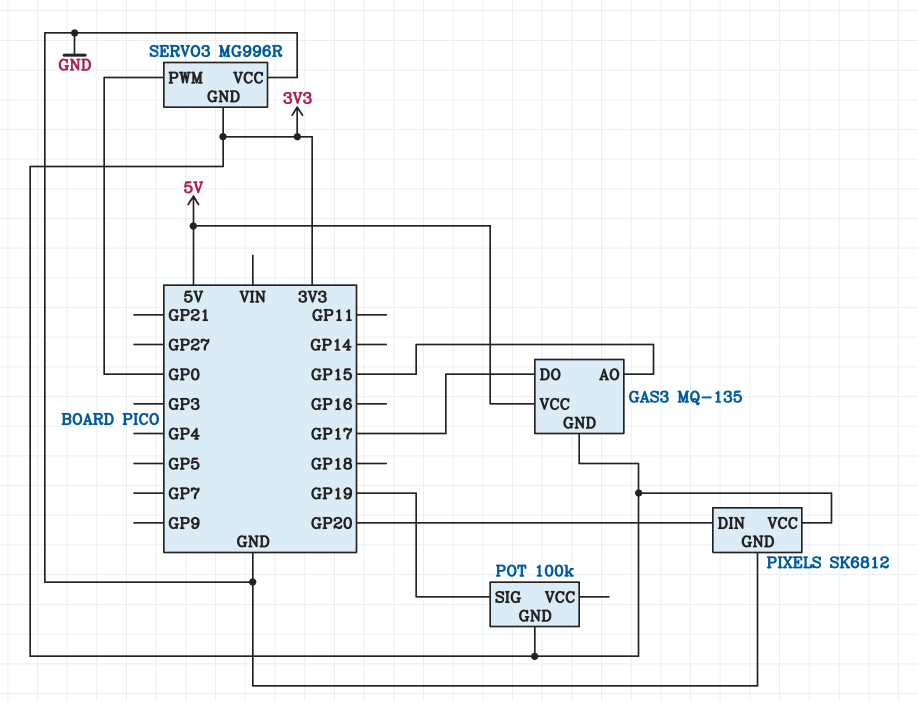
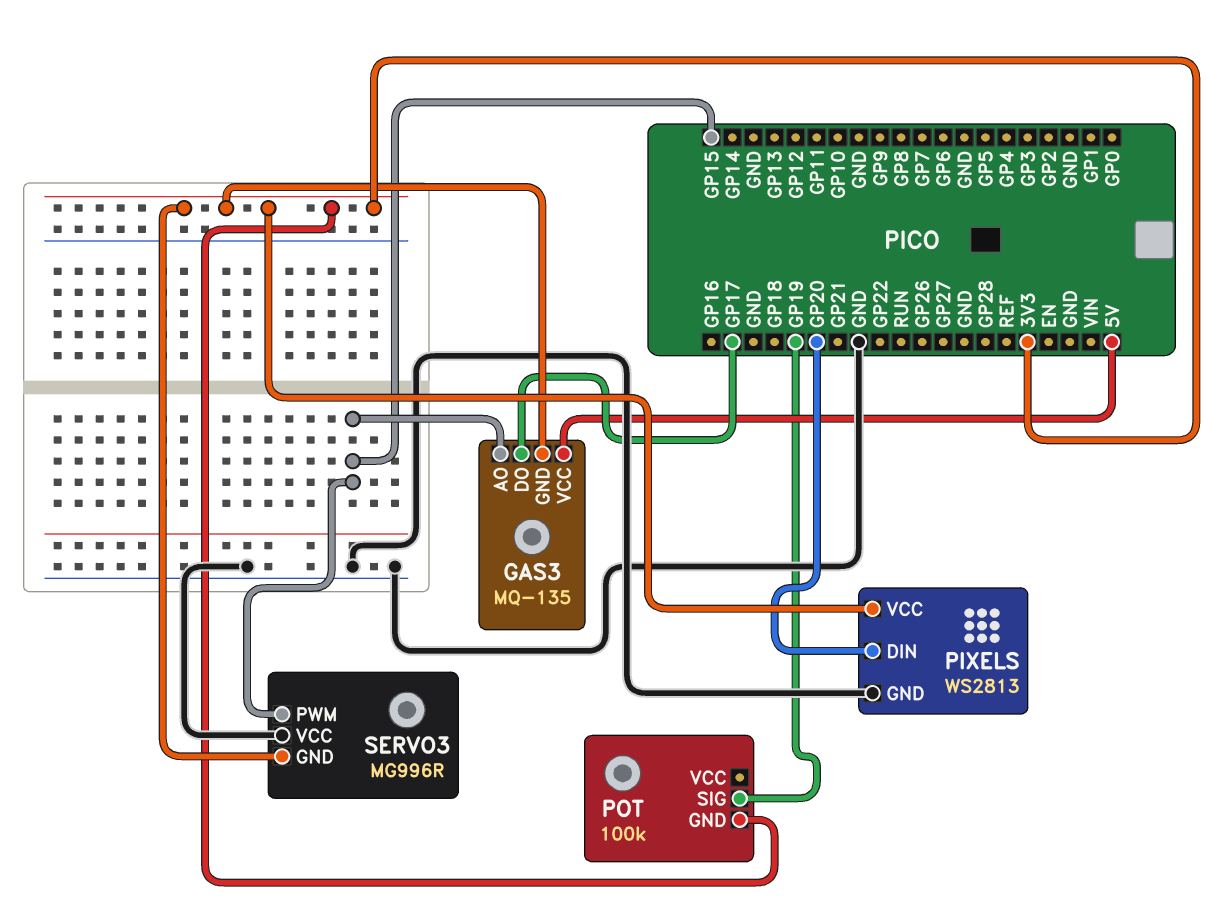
PIXELS: SK6812 -> WS2813
SERVO3 pin PWM: GP0 -> GP15

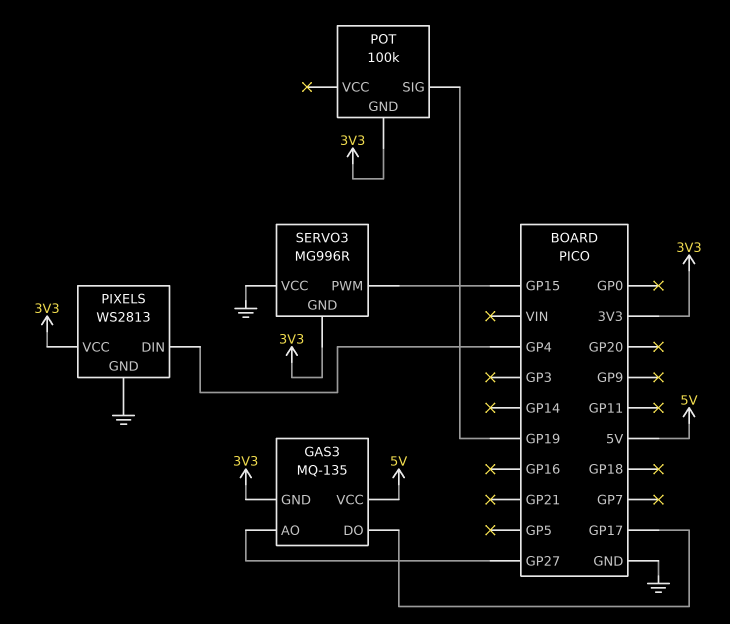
GAS3 pin AO: GP15 -> GP27
PIXELS pin DIN: GP20 -> GP4

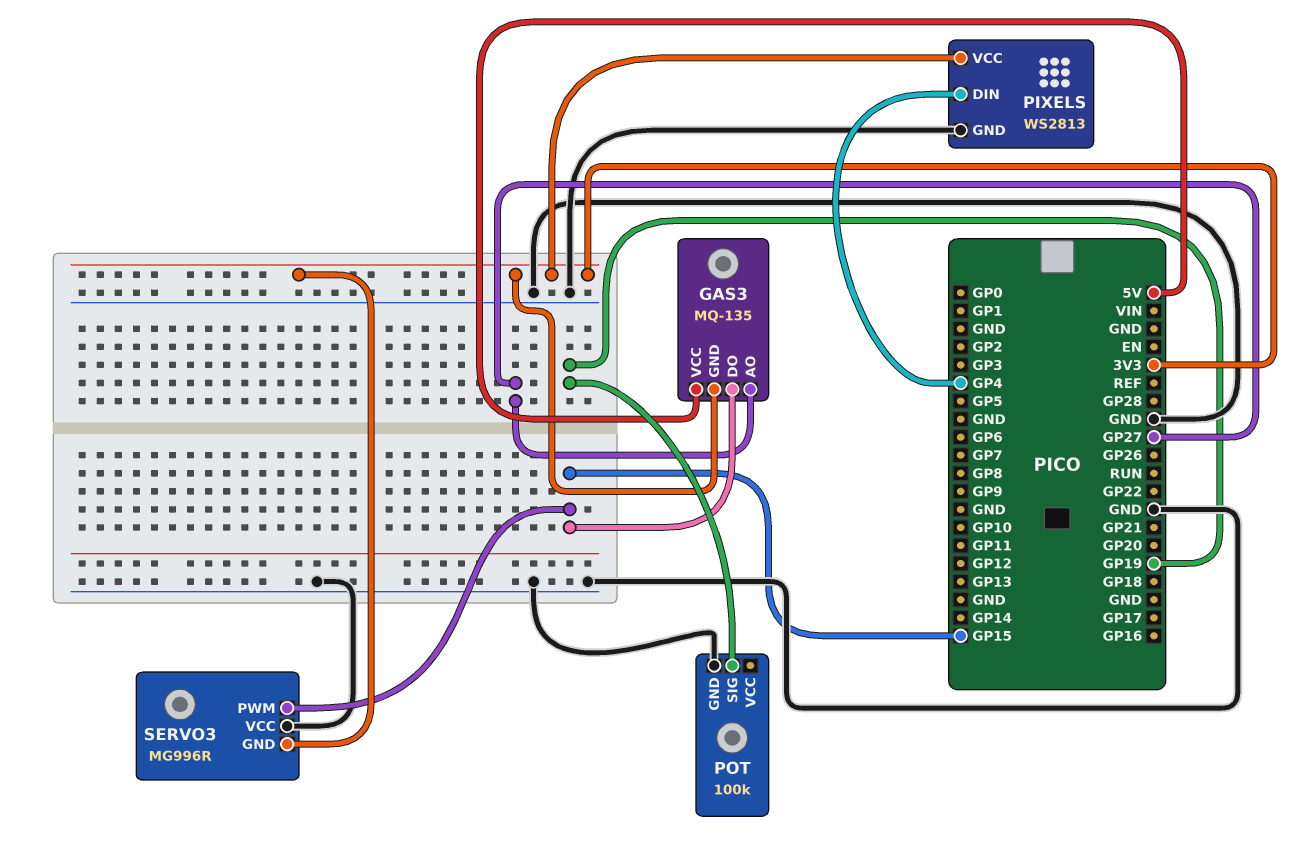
GAS3 pin DO: GP17 -> GP15
POT pin GND: 3V3 -> GND

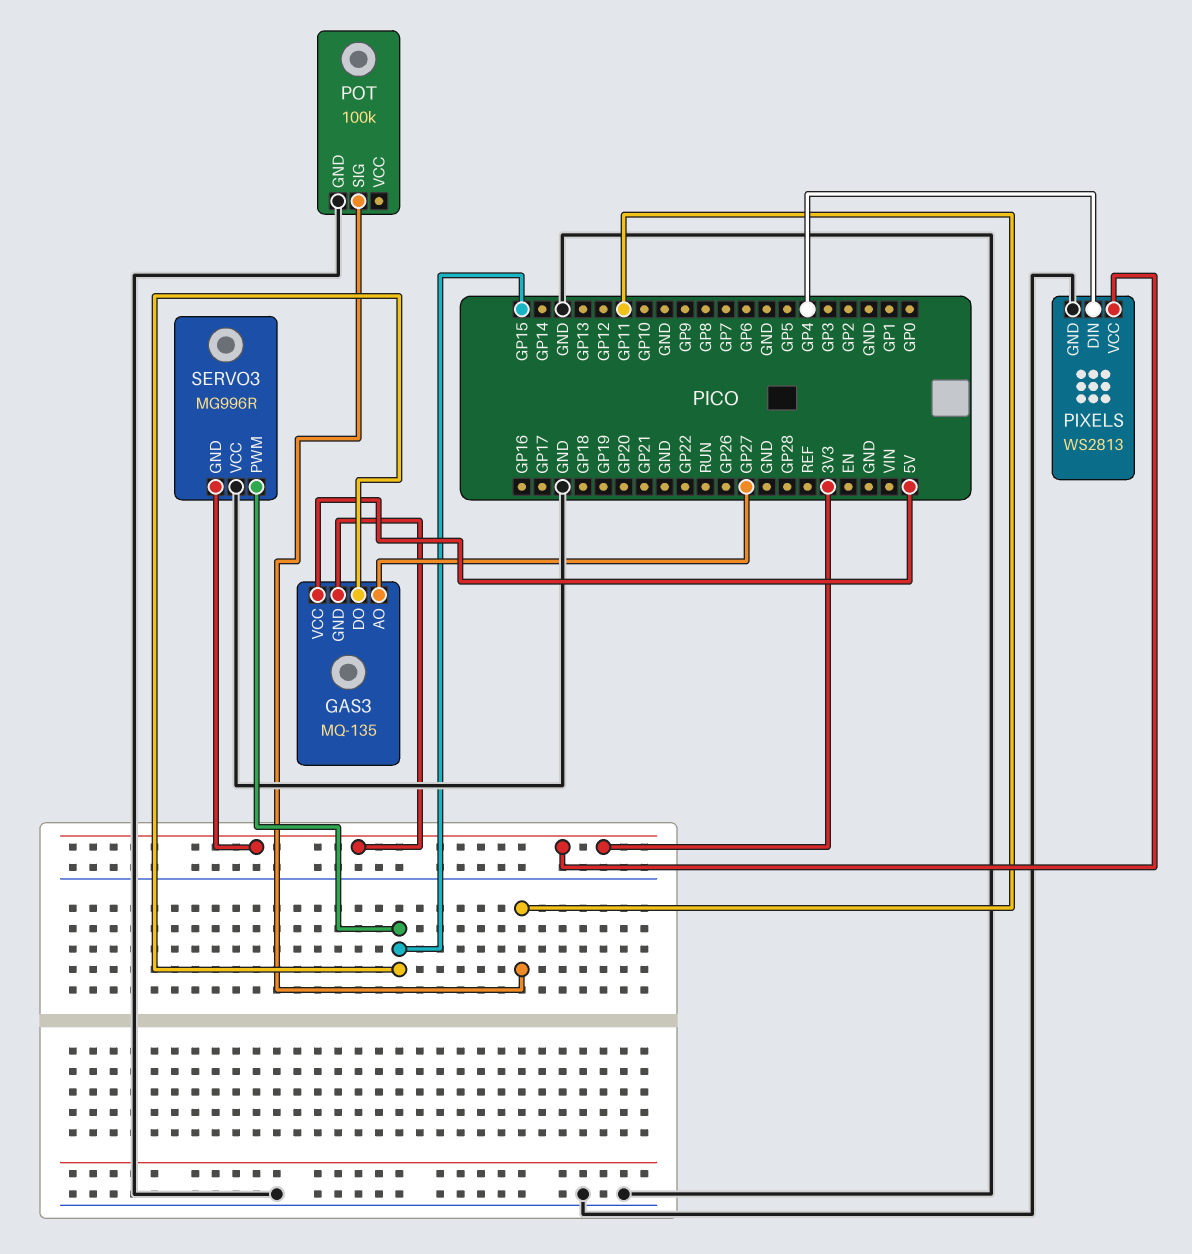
POT pin SIG: GP19 -> GP11

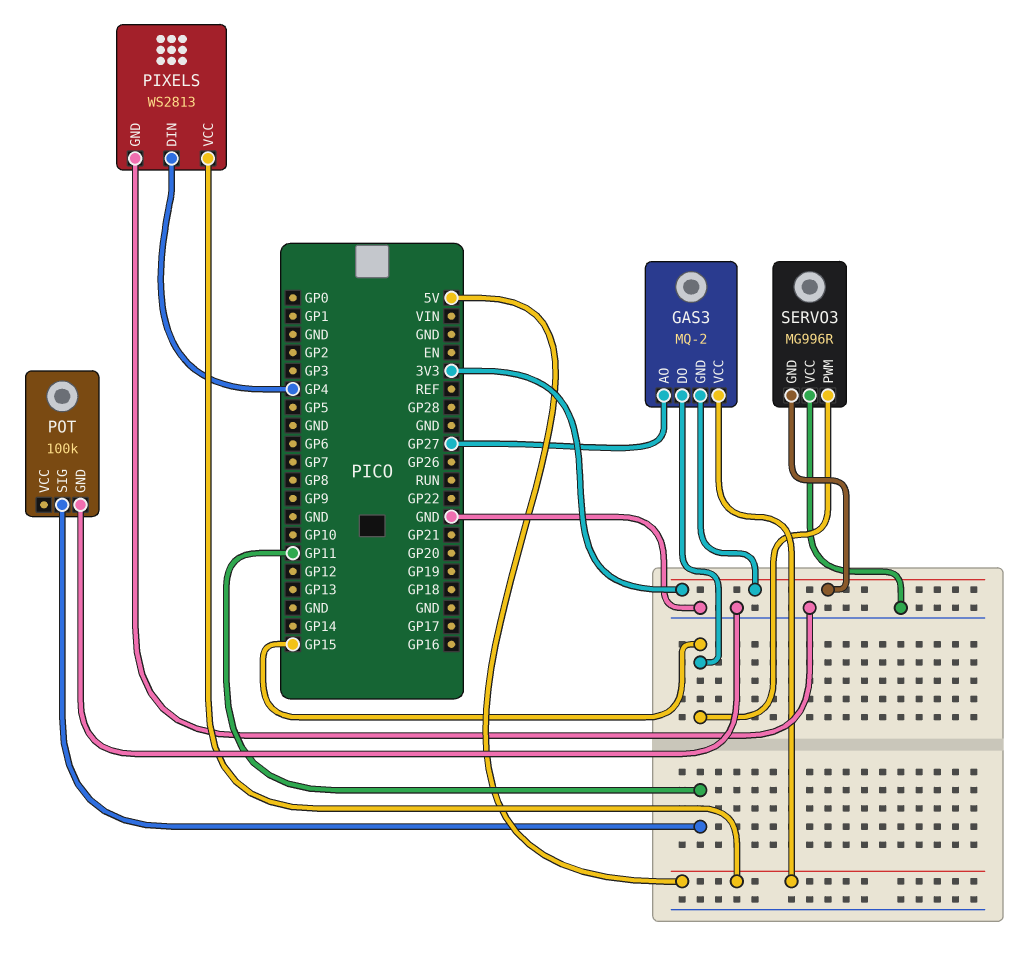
GAS3: MQ-135 -> MQ-2
PIXELS pin VCC: 3V3 -> 5V

